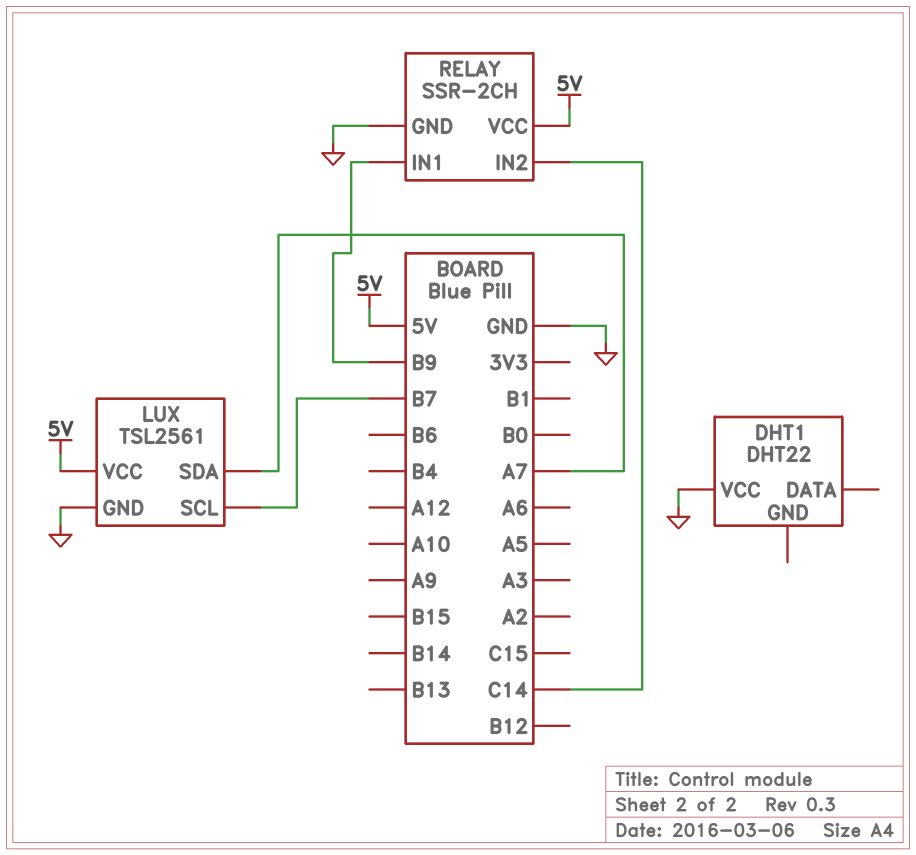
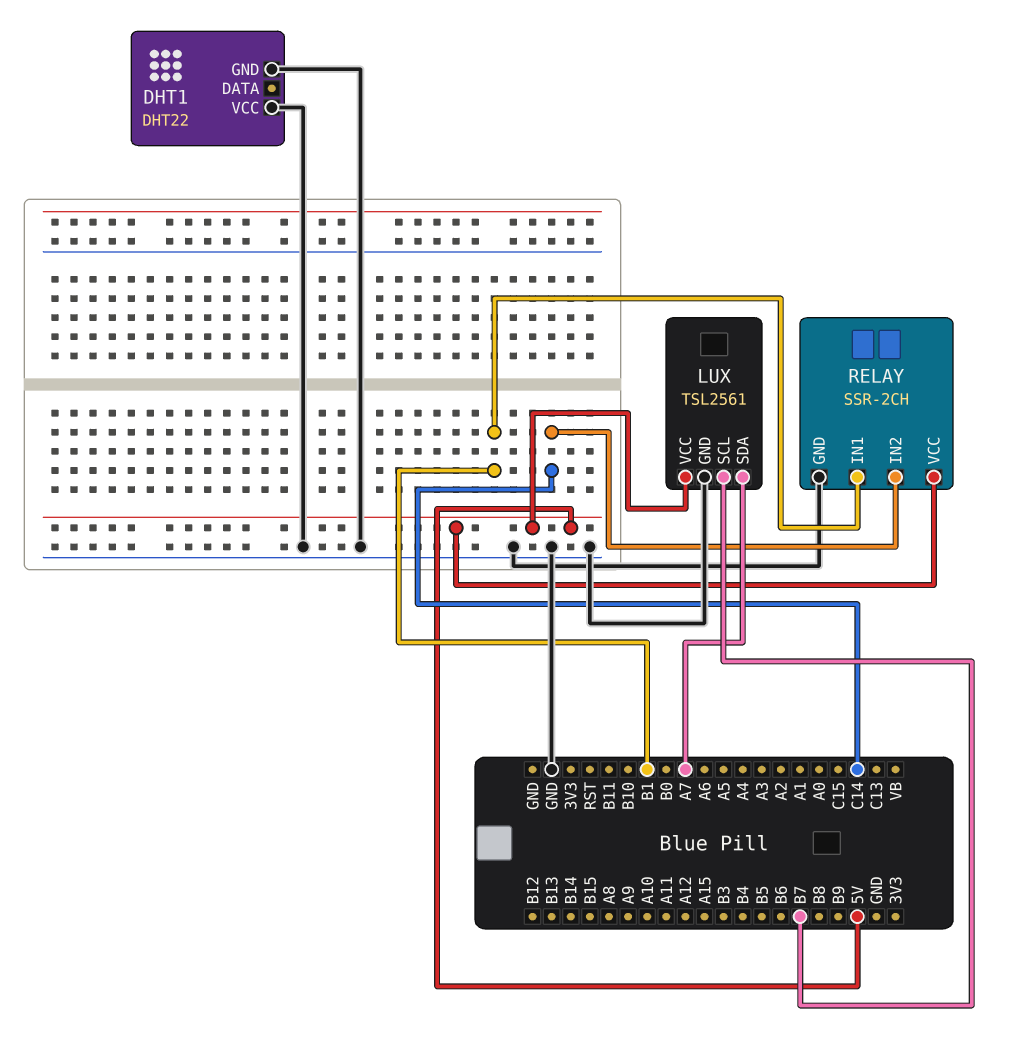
DHT1 pin GND: none -> GND
RELAY pin IN1: B9 -> B1

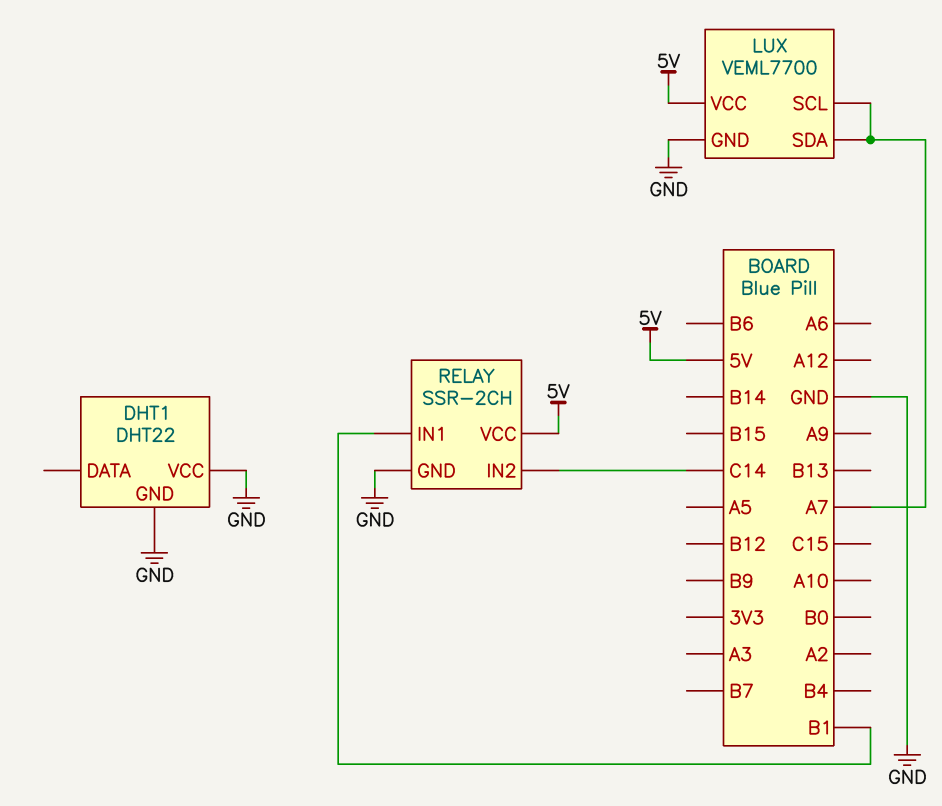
LUX: TSL2561 -> VEML7700
LUX pin SCL: B7 -> A7

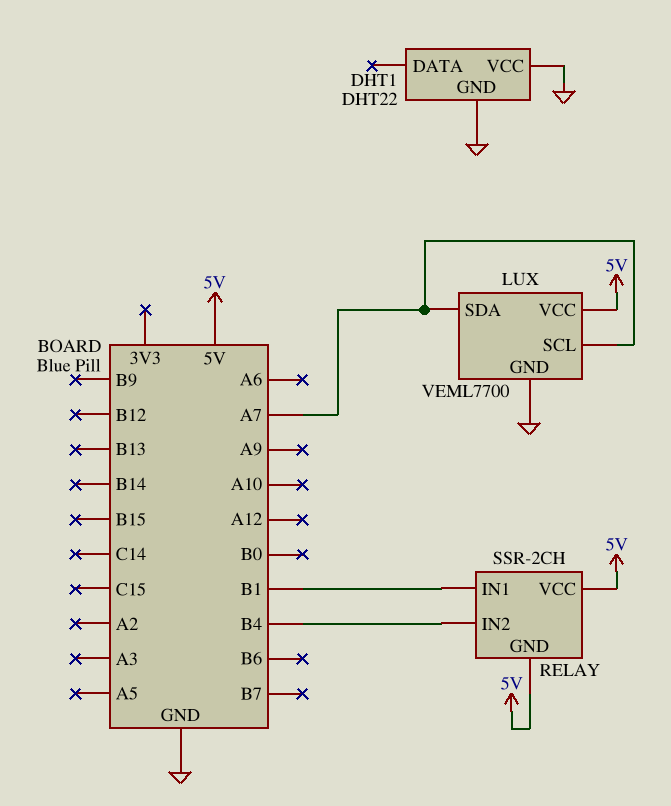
RELAY pin GND: GND -> 5V
RELAY pin IN2: C14 -> B4

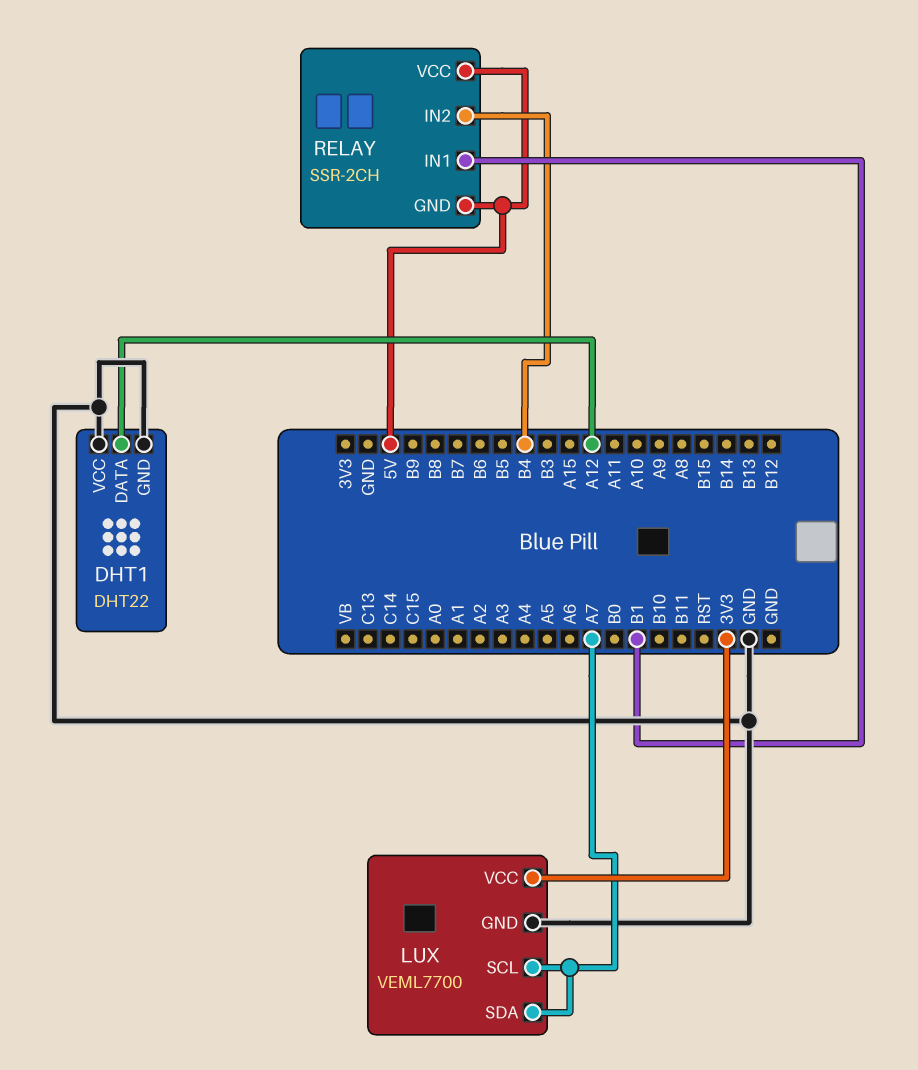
DHT1 pin DATA: none -> A12
LUX pin VCC: 5V -> 3V3

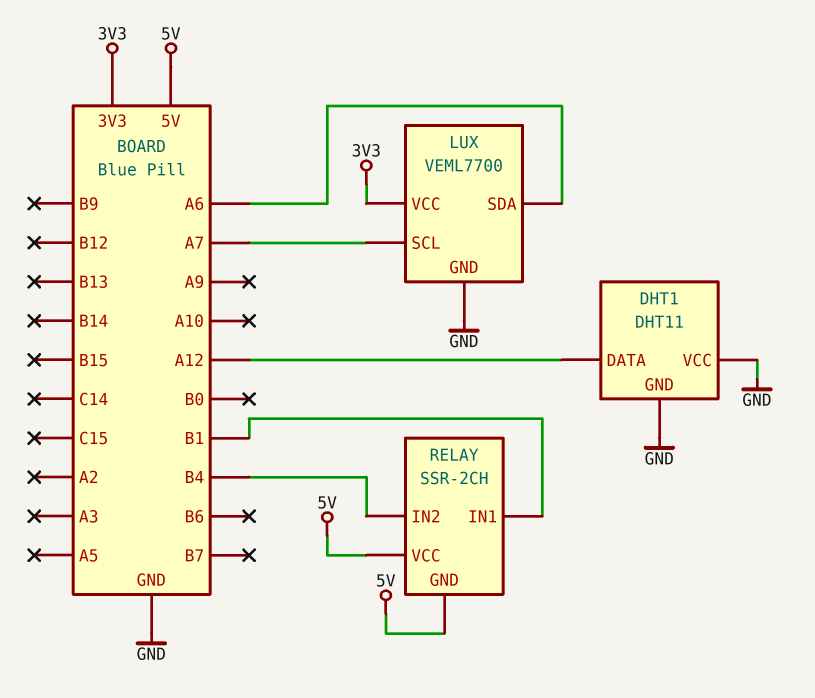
DHT1: DHT22 -> DHT11
LUX pin SDA: A7 -> A6

